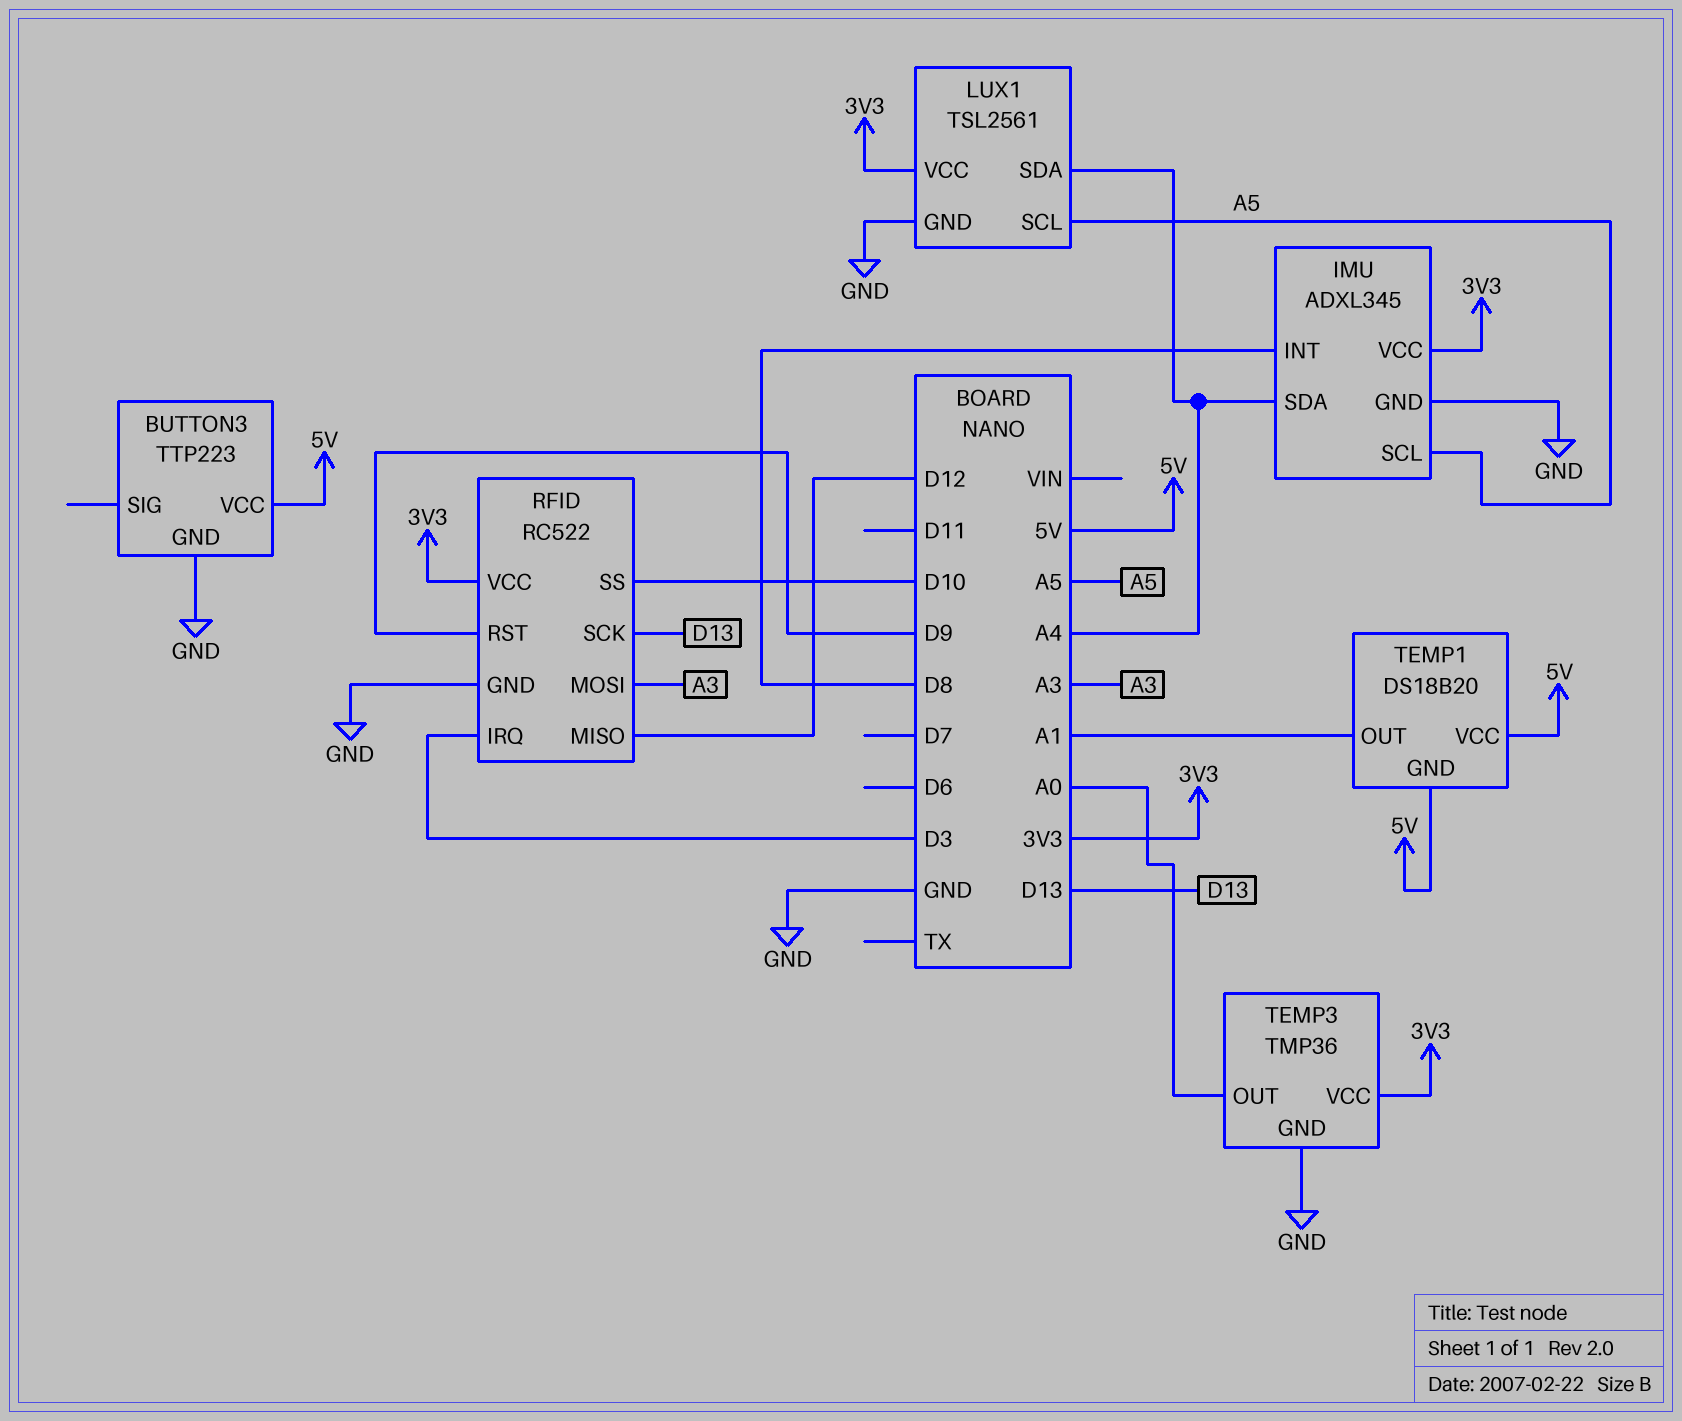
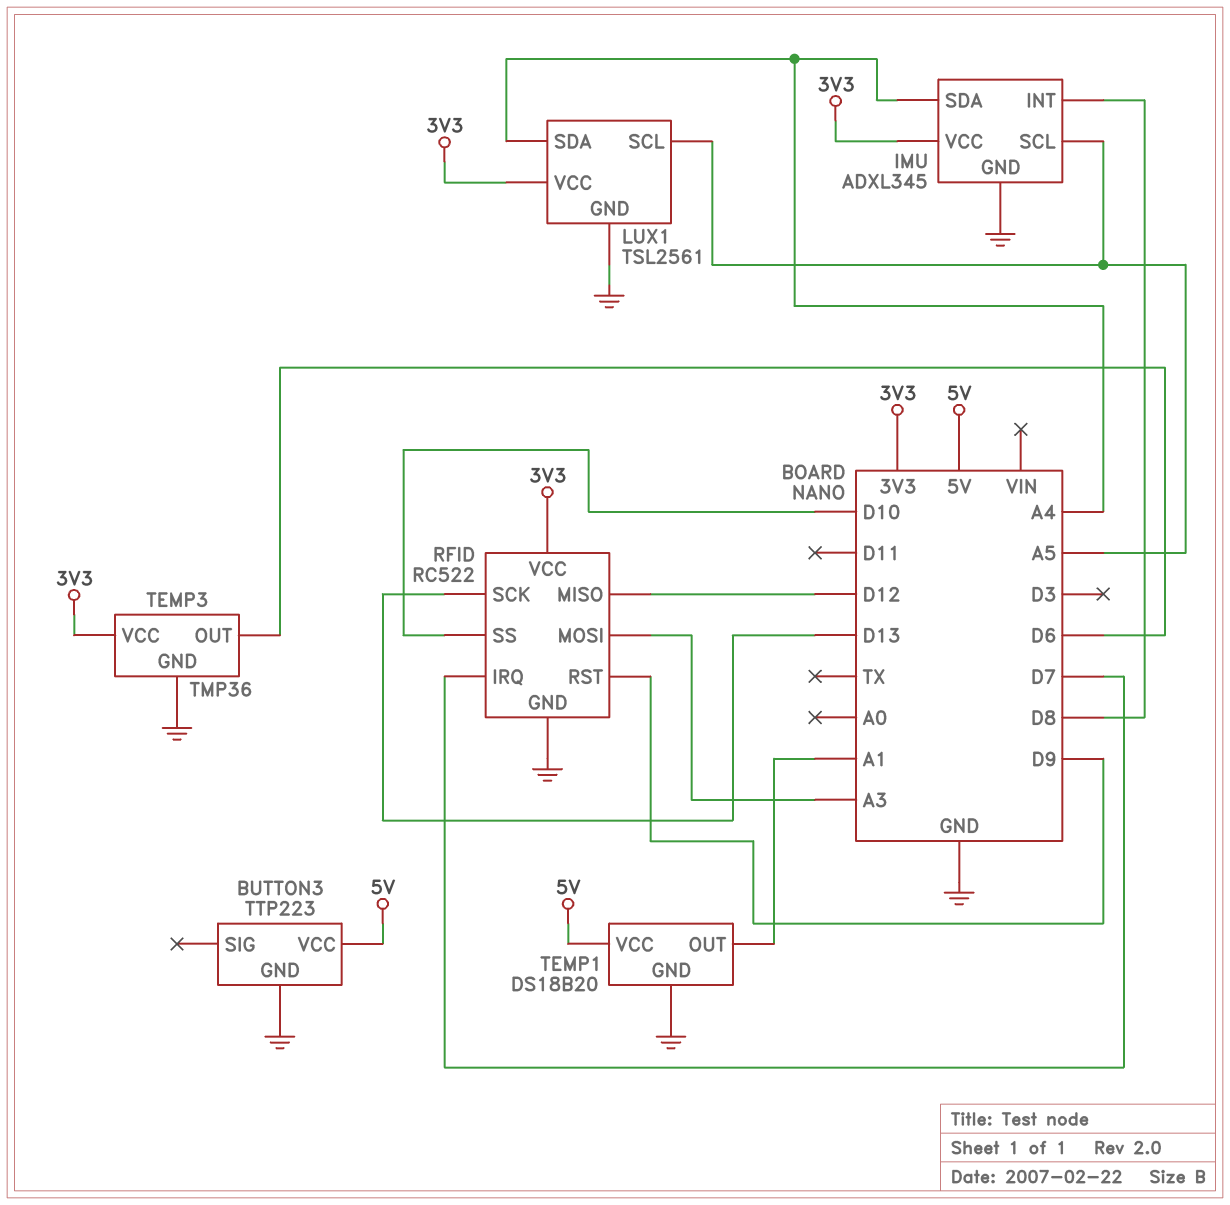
RFID pin IRQ: D3 -> D7
TEMP1 pin GND: 5V -> GND
TEMP3 pin OUT: A0 -> D6

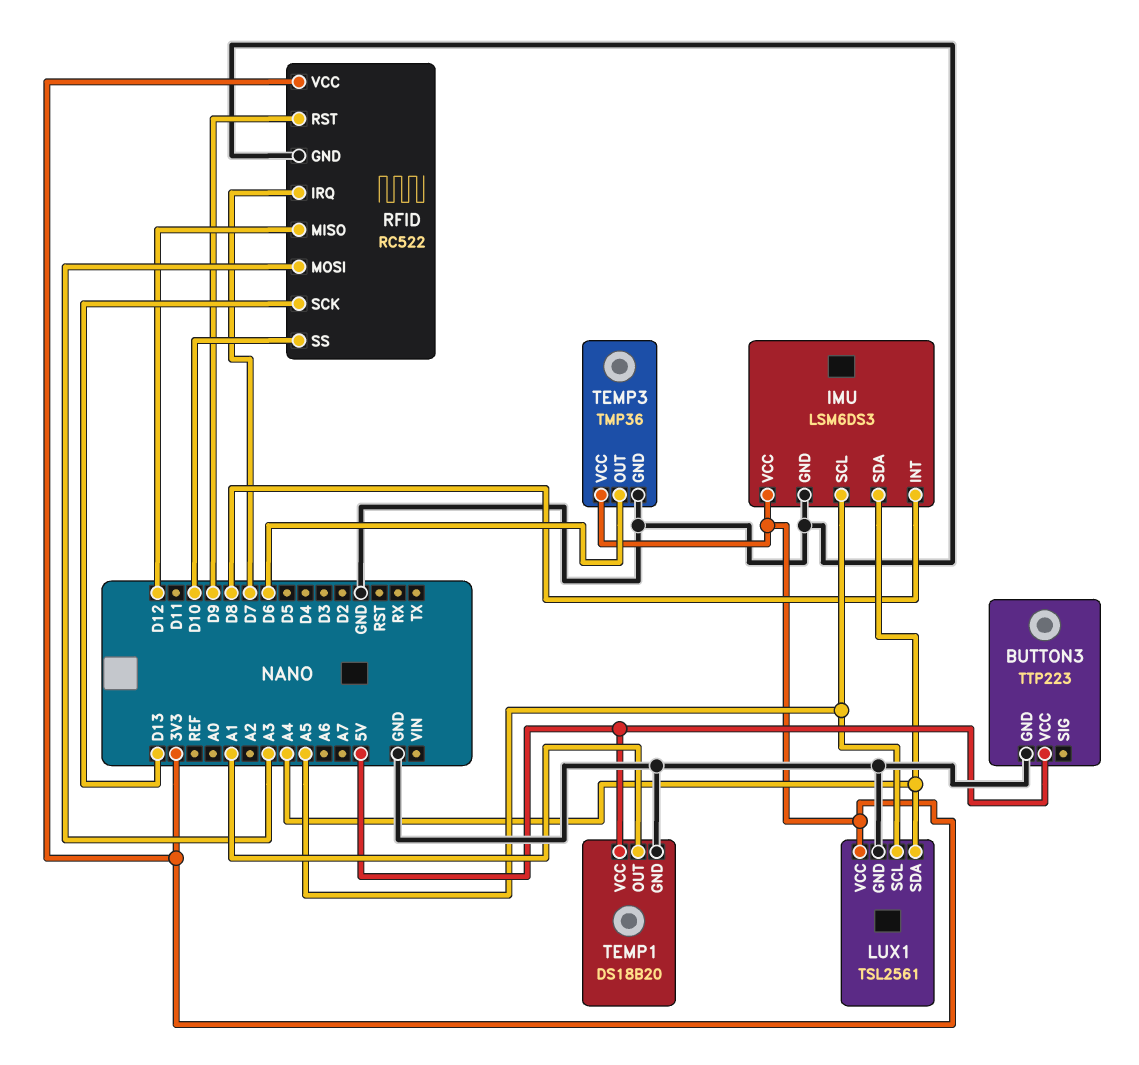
IMU: ADXL345 -> LSM6DS3

